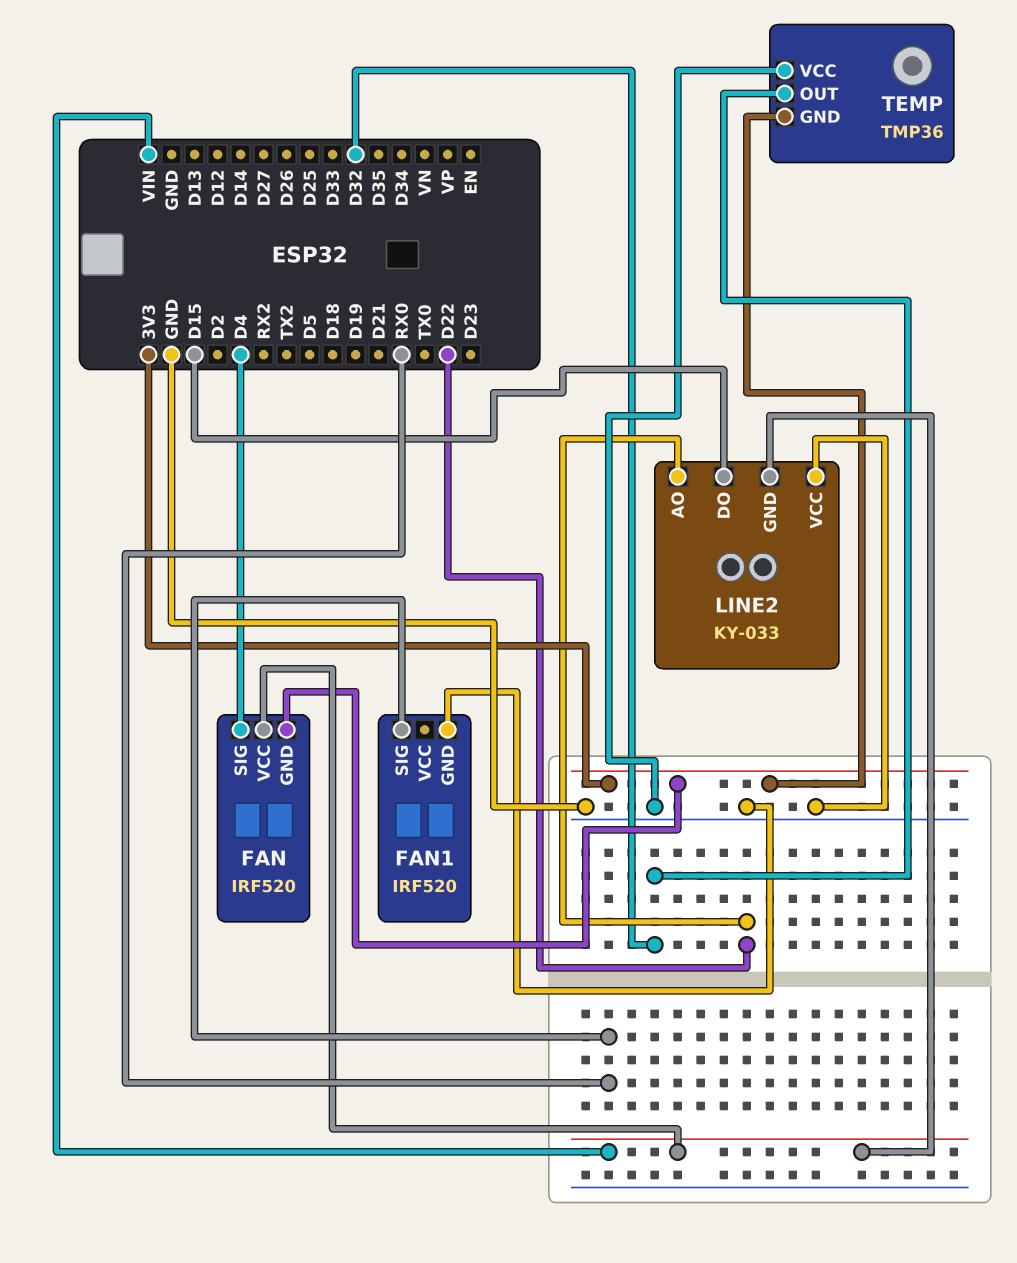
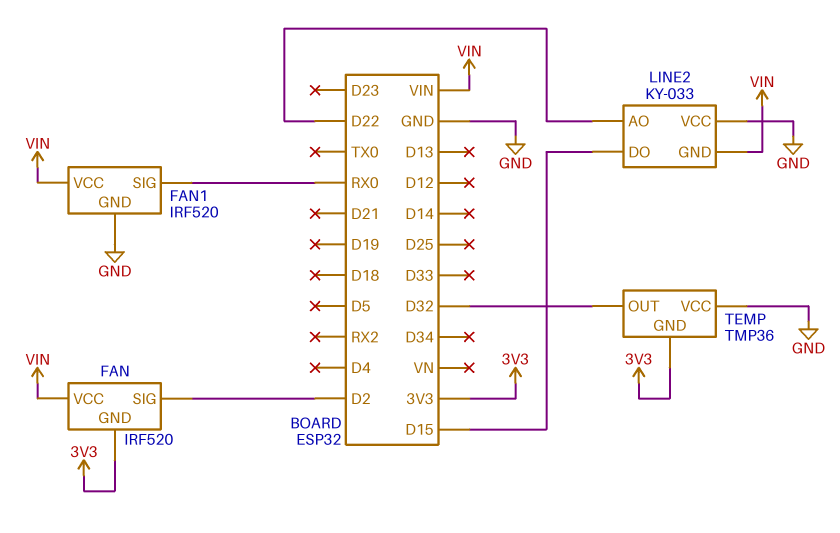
FAN pin SIG: D4 -> D2
FAN1 pin VCC: none -> VIN

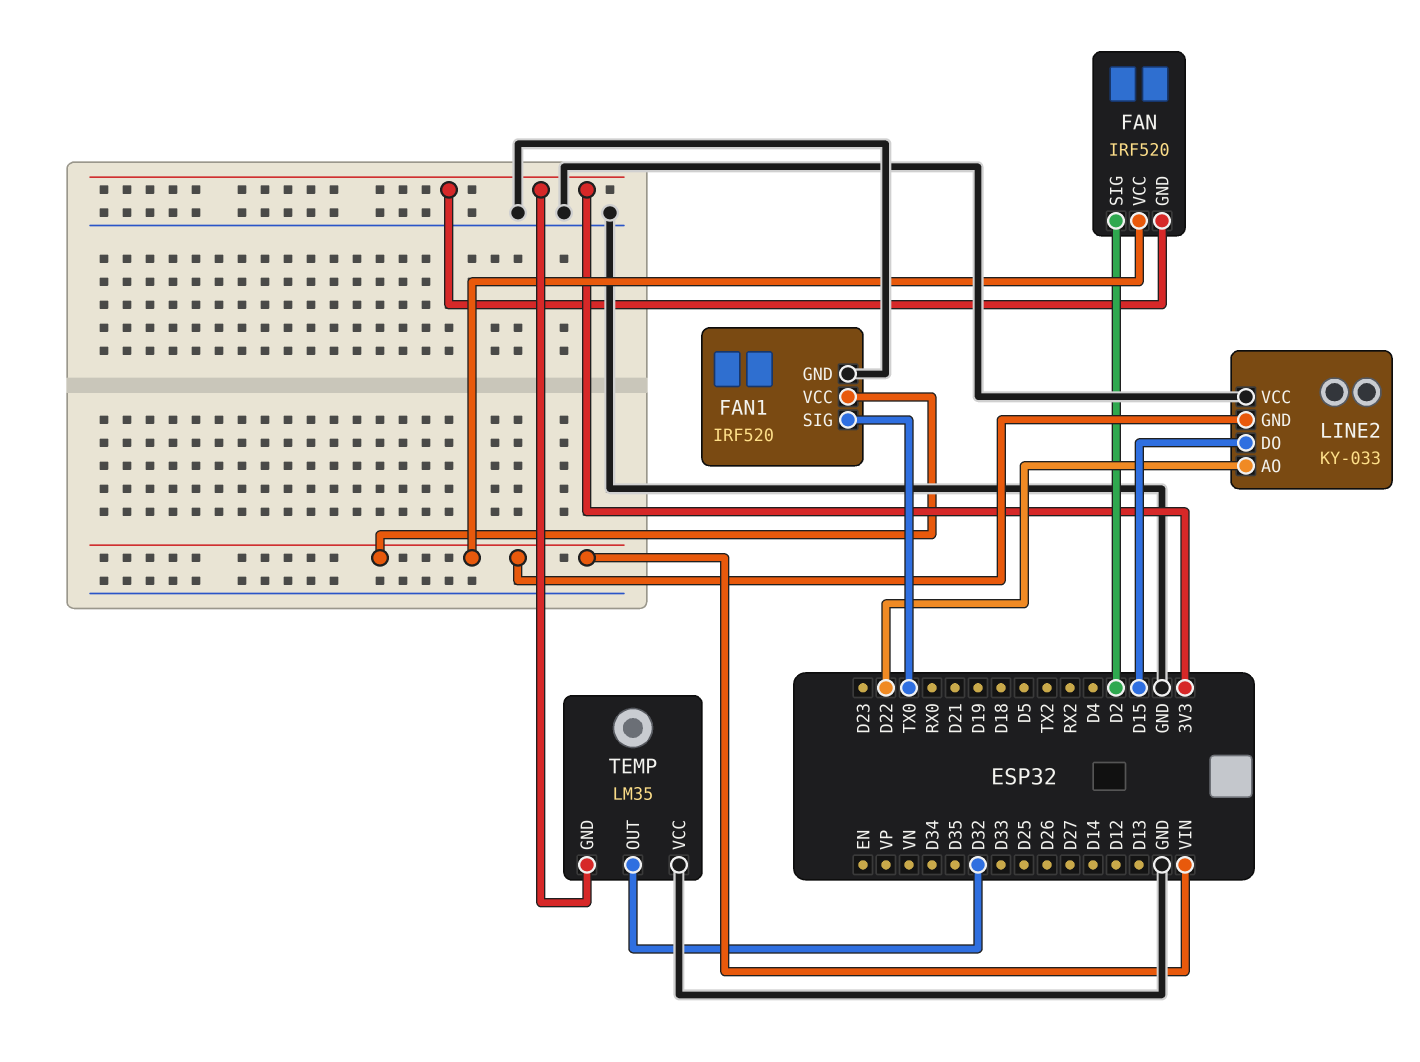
FAN1 pin SIG: RX0 -> TX0
TEMP: TMP36 -> LM35

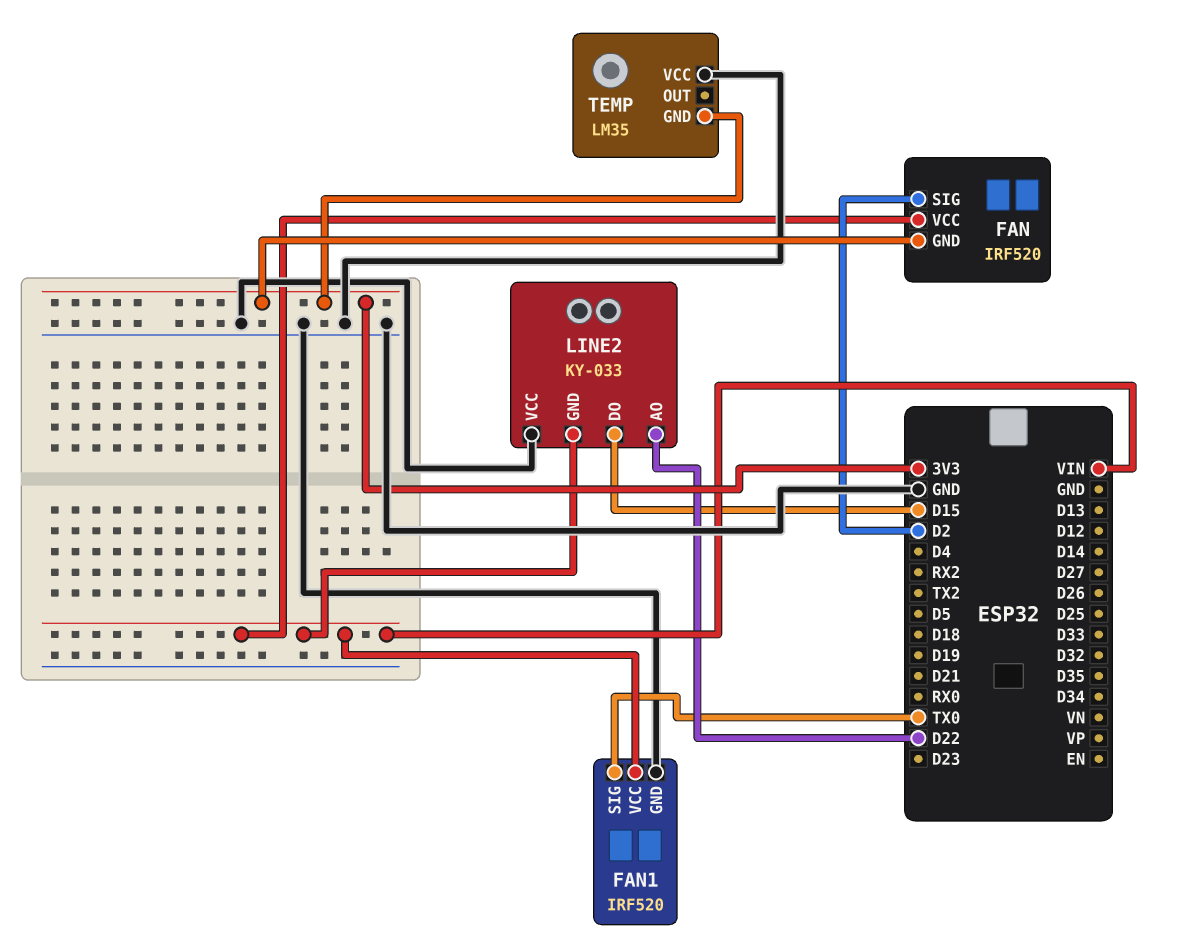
TEMP pin OUT: D32 -> none

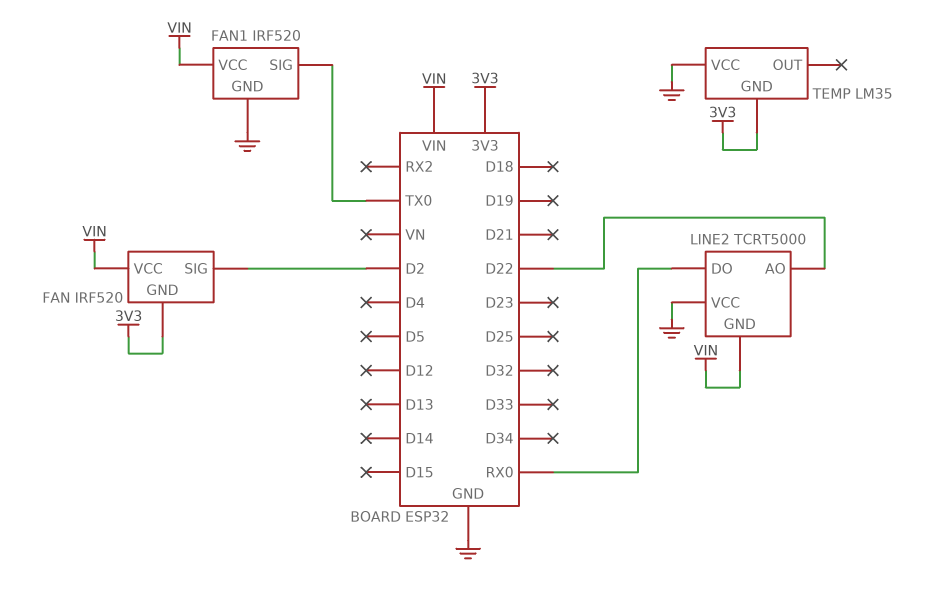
LINE2: KY-033 -> TCRT5000
LINE2 pin DO: D15 -> RX0

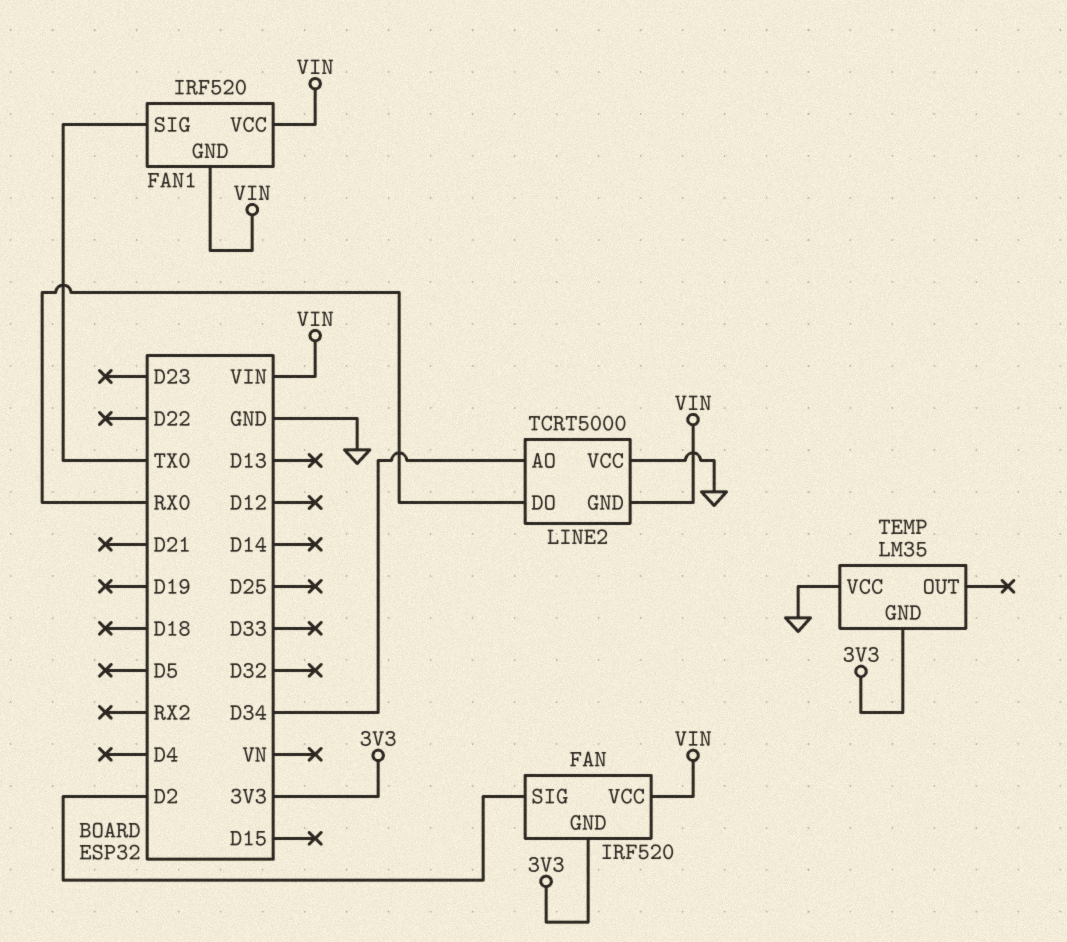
FAN1 pin GND: GND -> VIN
LINE2 pin AO: D22 -> D34

